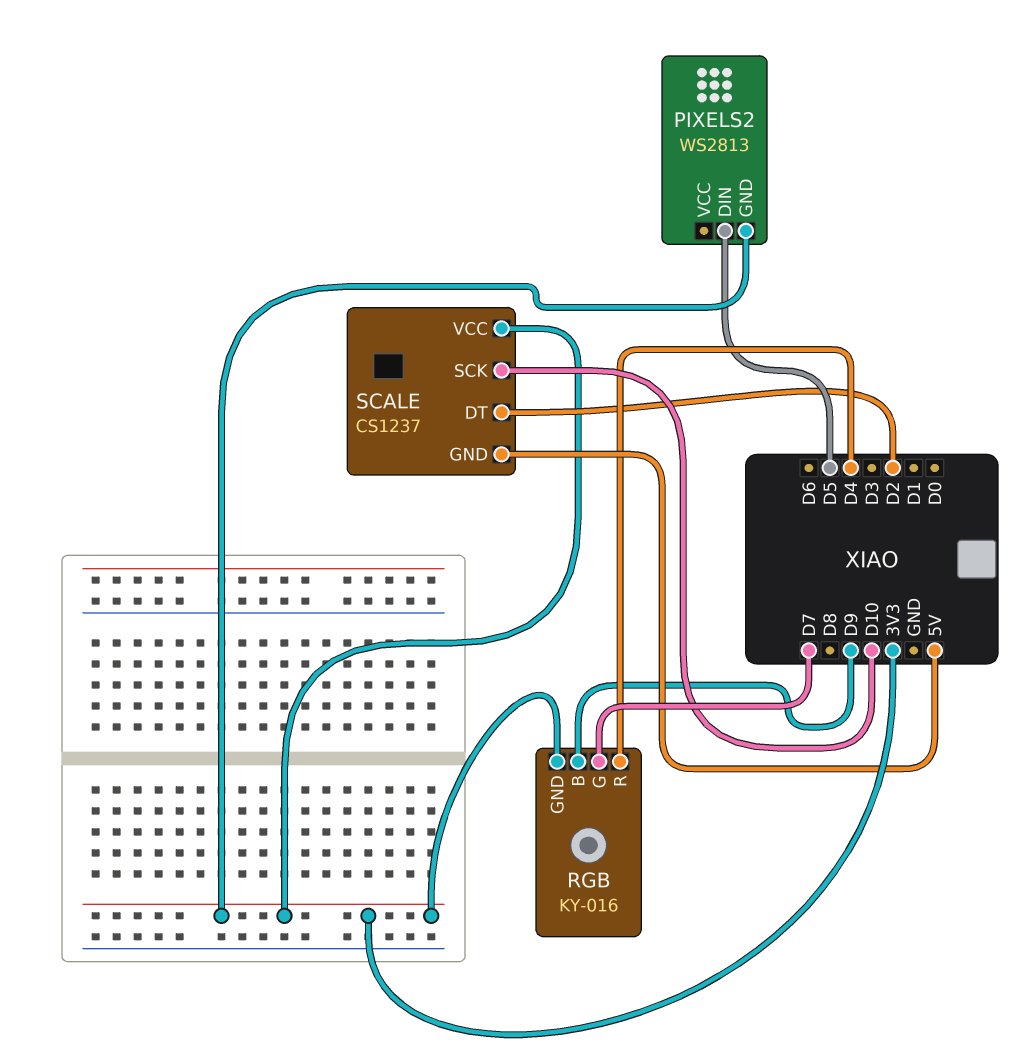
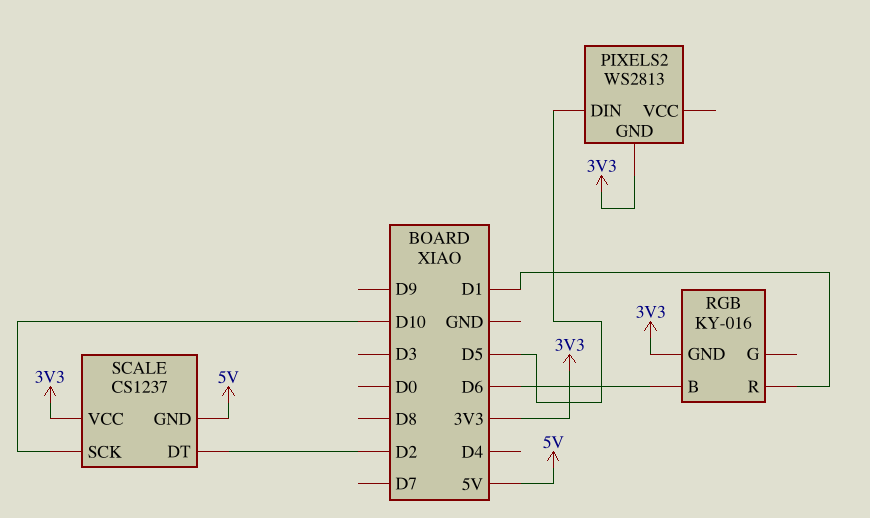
RGB pin B: D9 -> D6
RGB pin G: D7 -> none
RGB pin R: D4 -> D1

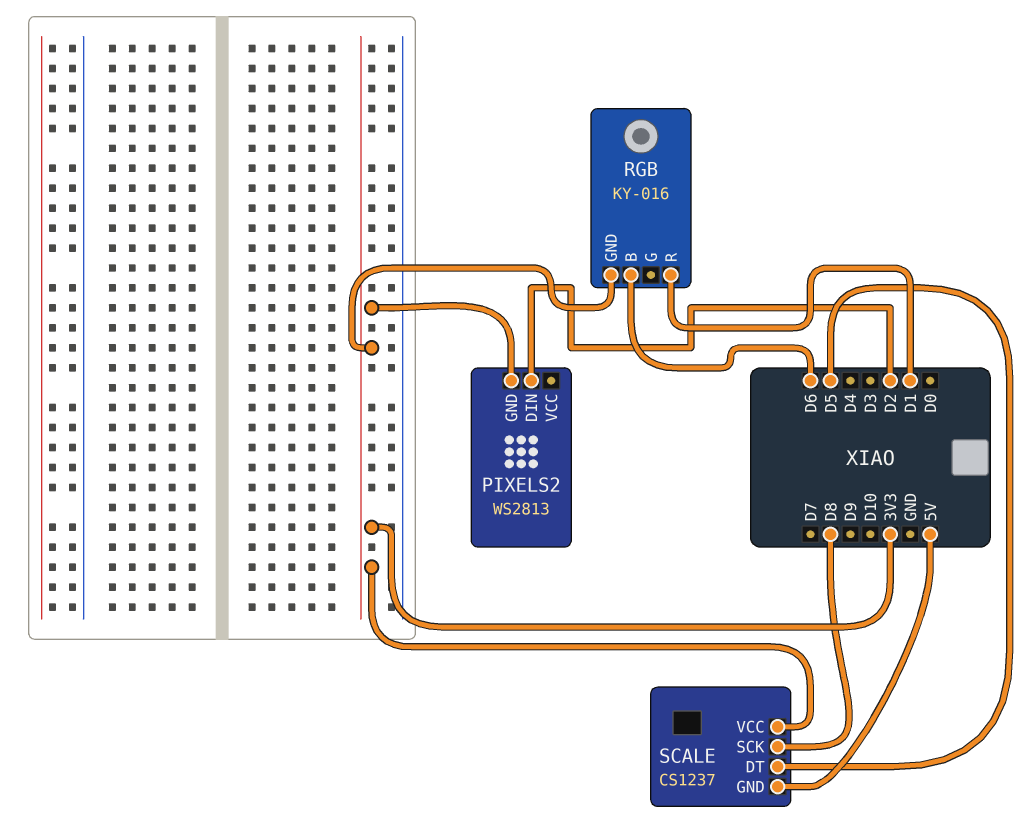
PIXELS2 pin DIN: D5 -> D2
SCALE pin DT: D2 -> D5
SCALE pin SCK: D10 -> D8

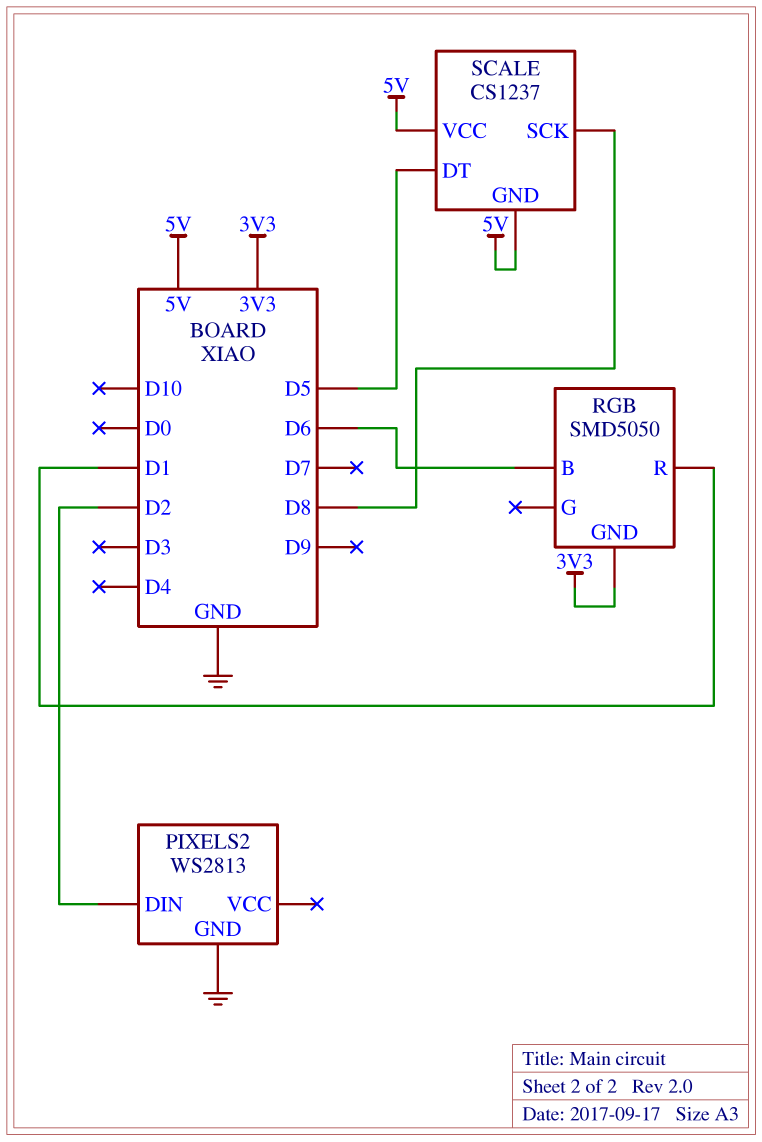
PIXELS2 pin GND: 3V3 -> GND
RGB: KY-016 -> SMD5050
SCALE pin VCC: 3V3 -> 5V

